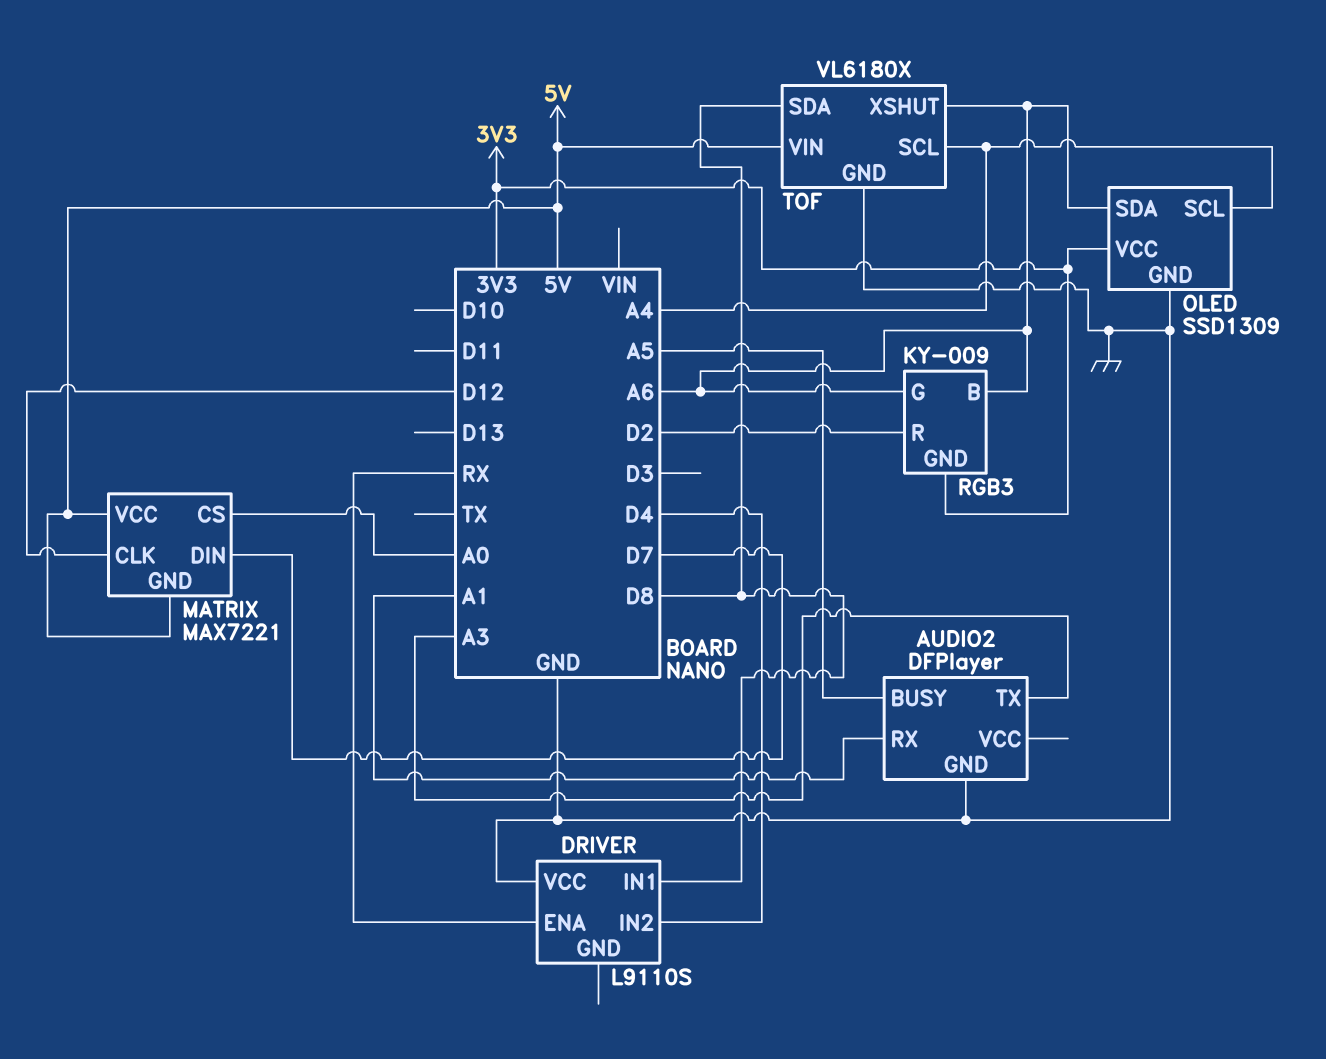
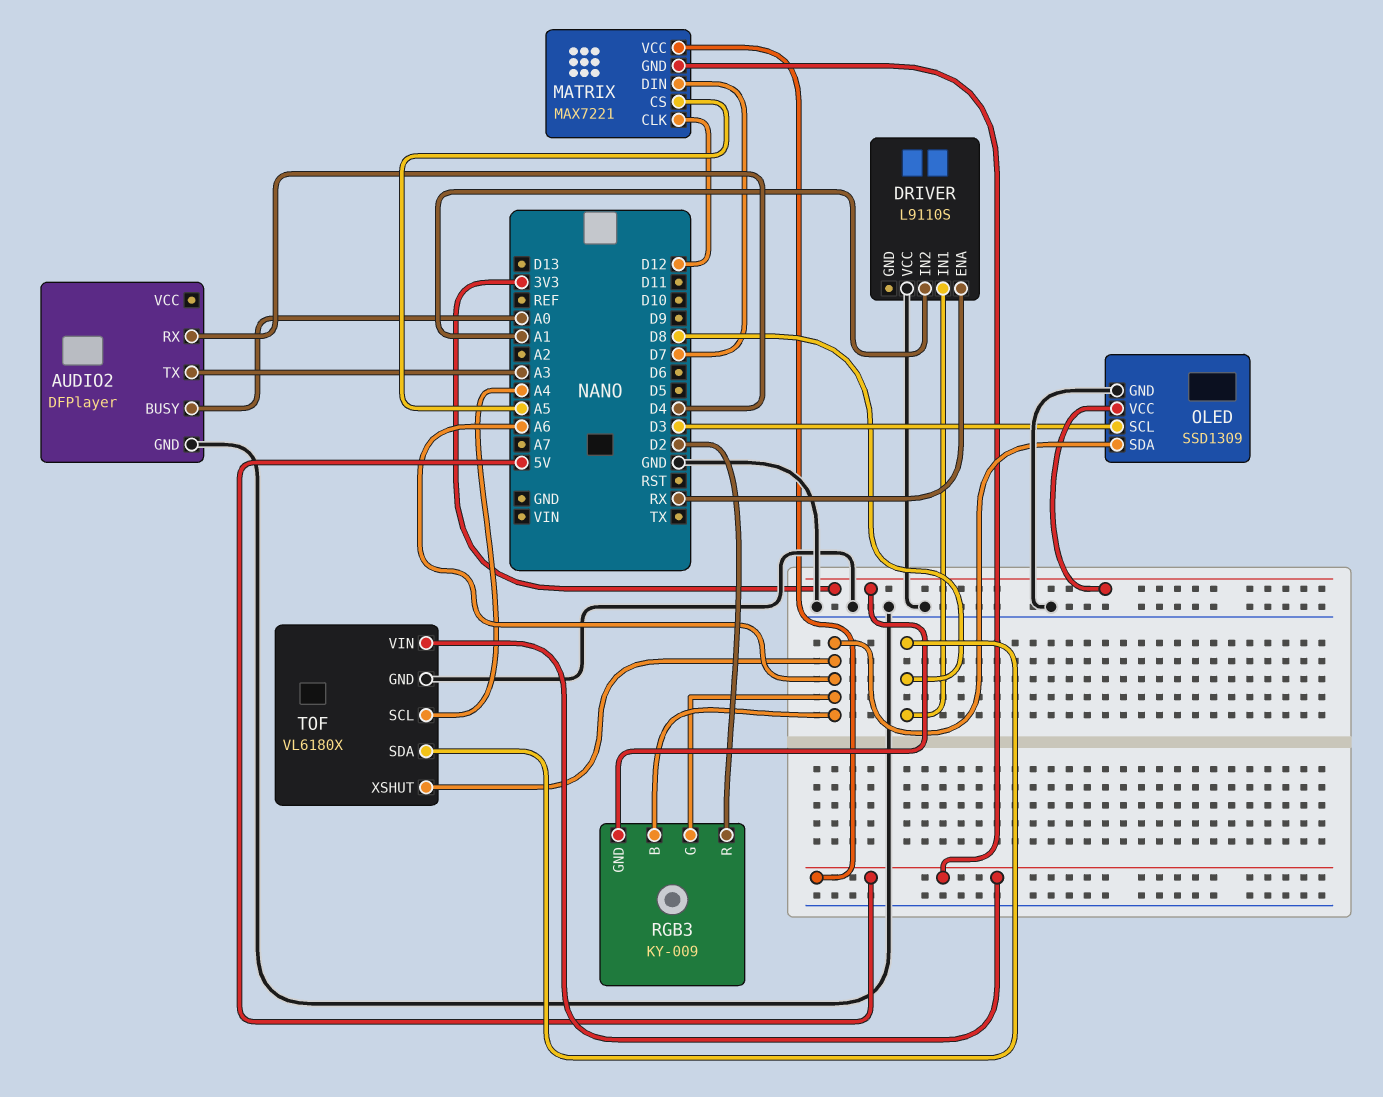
AUDIO2 pin BUSY: A5 -> A0
AUDIO2 pin RX: A1 -> D4
DRIVER pin IN2: D4 -> A1
MATRIX pin CS: A0 -> A5
OLED pin SCL: A4 -> D3

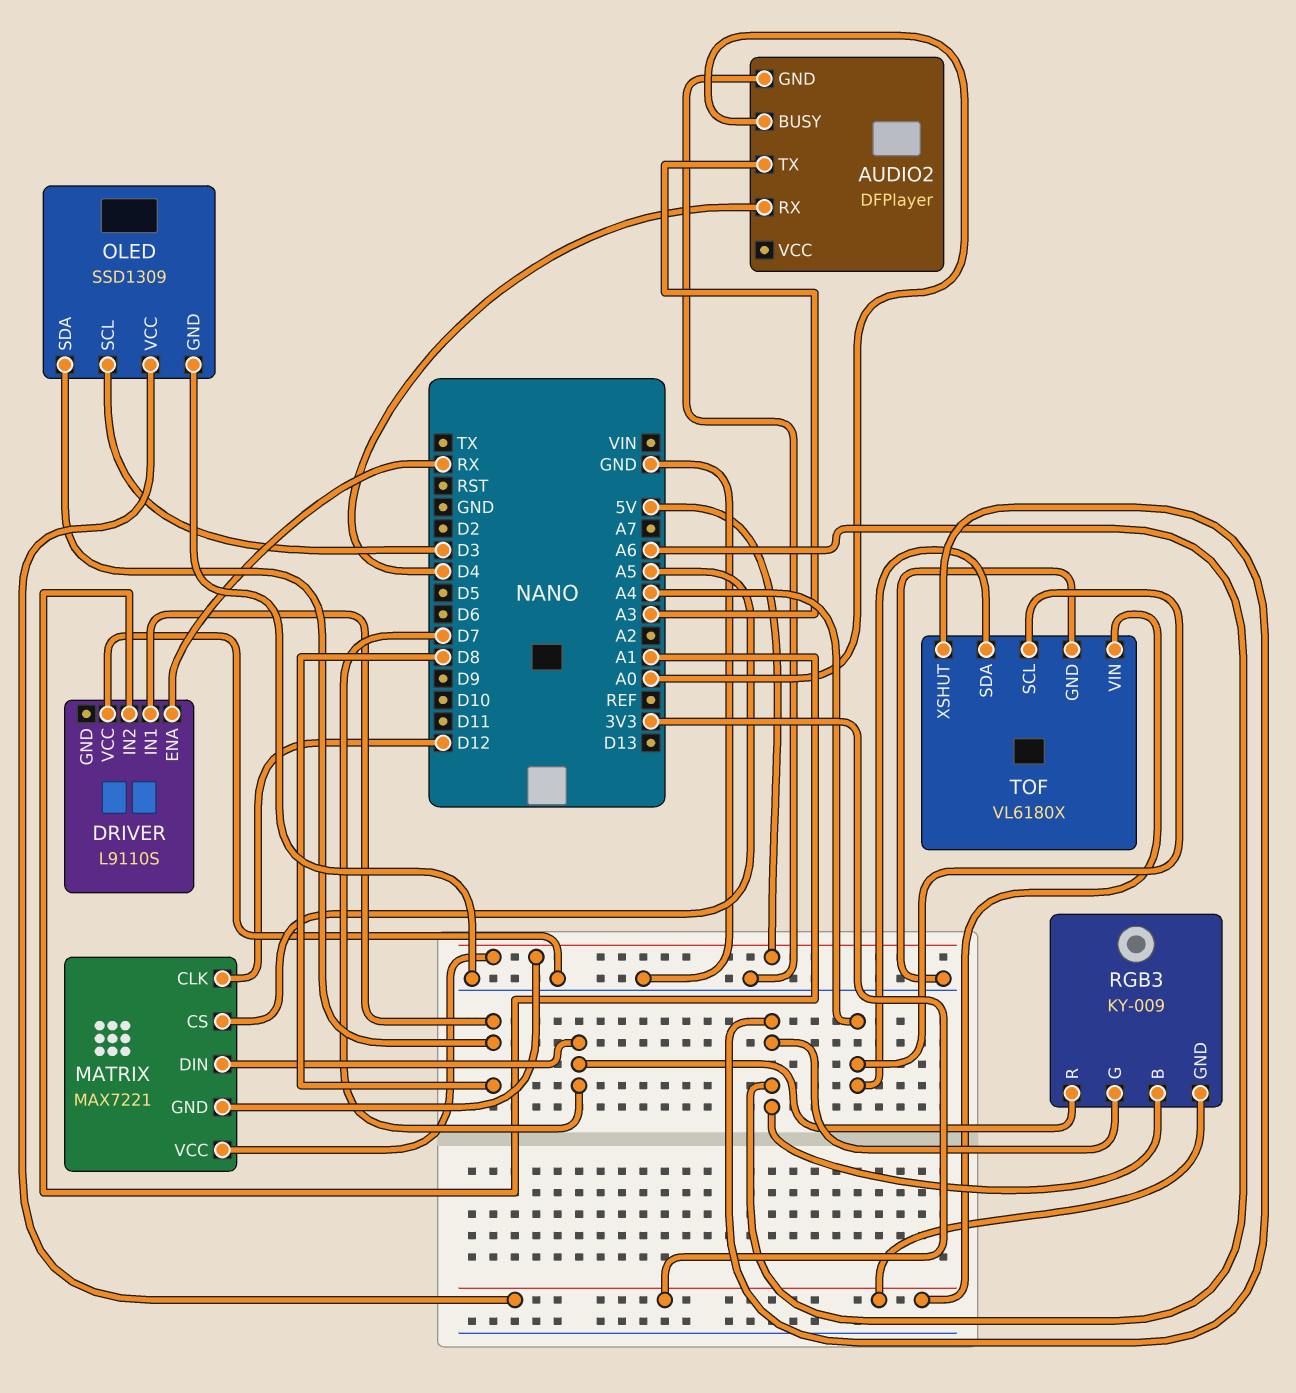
OLED pin SDA: A6 -> D8
RGB3 pin R: D2 -> D7
TOF pin SDA: D8 -> A4
TOF pin VIN: 5V -> 3V3

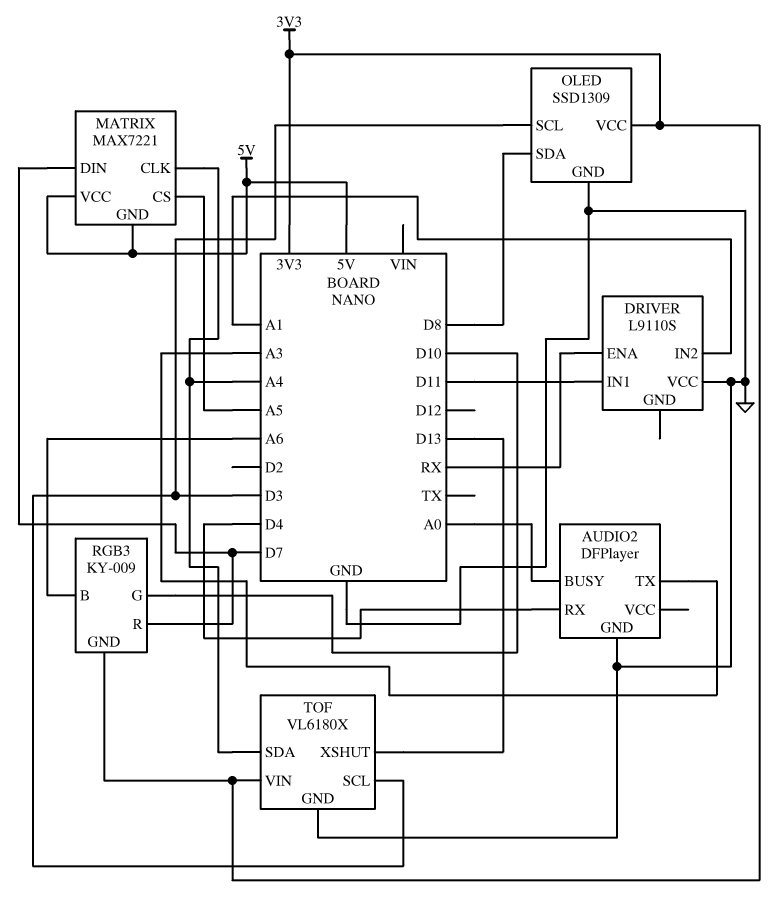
DRIVER pin IN1: D8 -> D11
MATRIX pin CLK: D12 -> A4
RGB3 pin G: A6 -> D10
TOF pin SCL: A4 -> D3
TOF pin XSHUT: A6 -> D13

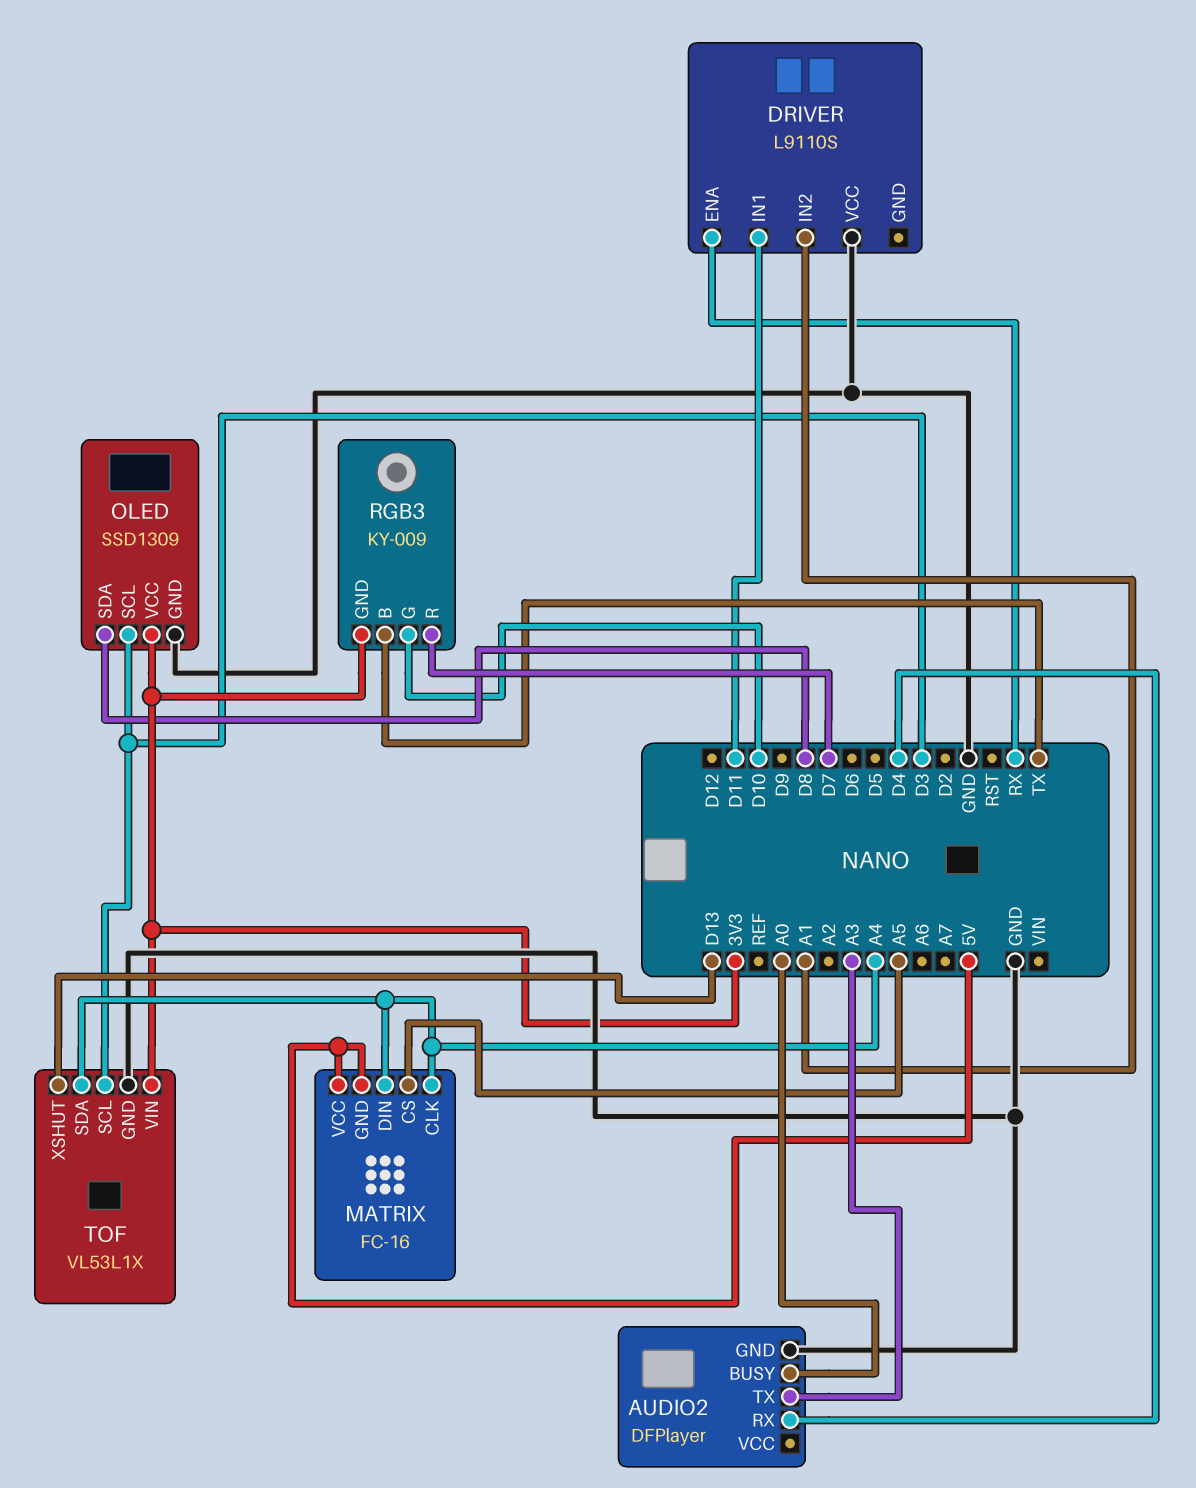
MATRIX: MAX7221 -> FC-16
MATRIX pin DIN: D7 -> A4
RGB3 pin B: A6 -> TX
TOF: VL6180X -> VL53L1X

